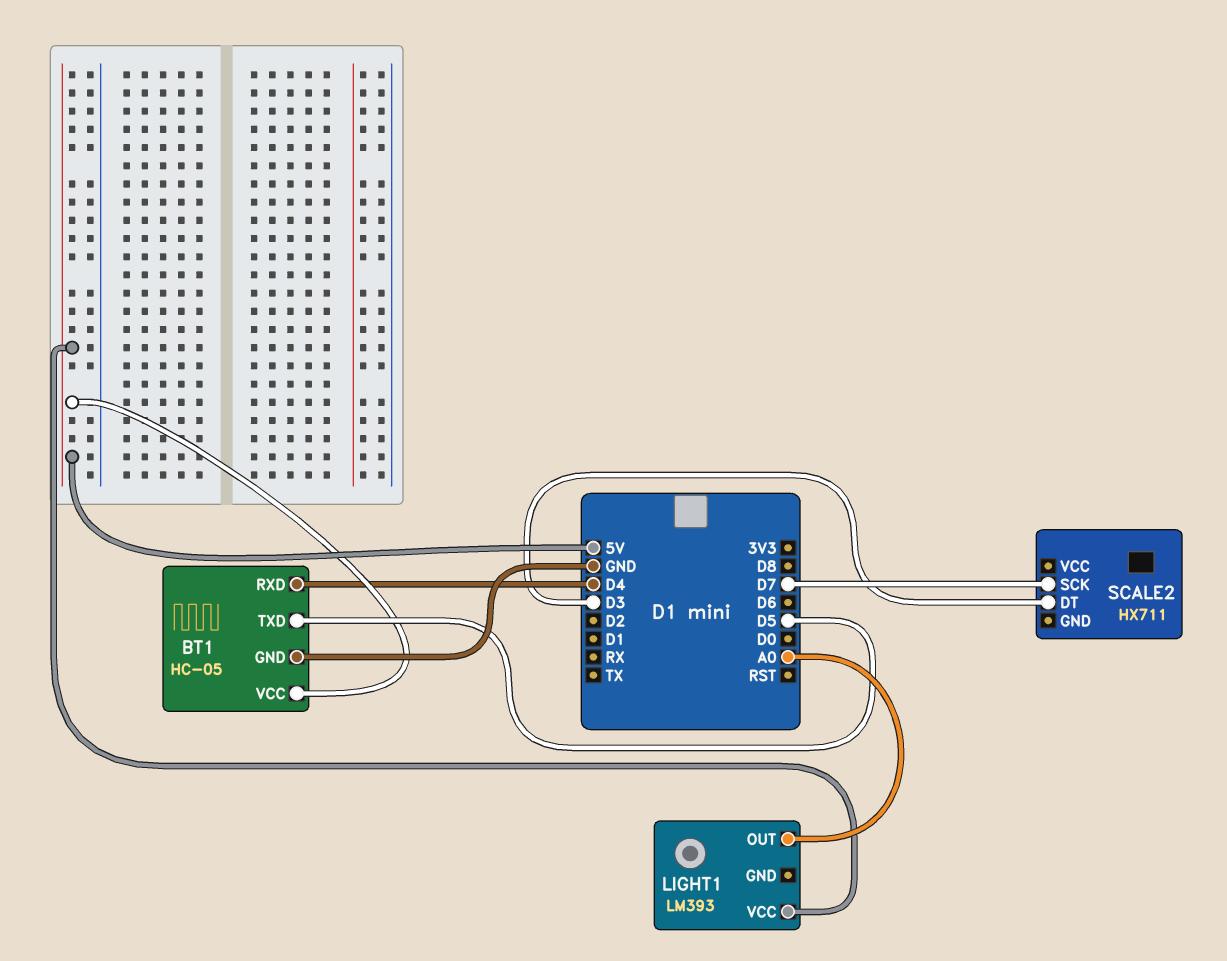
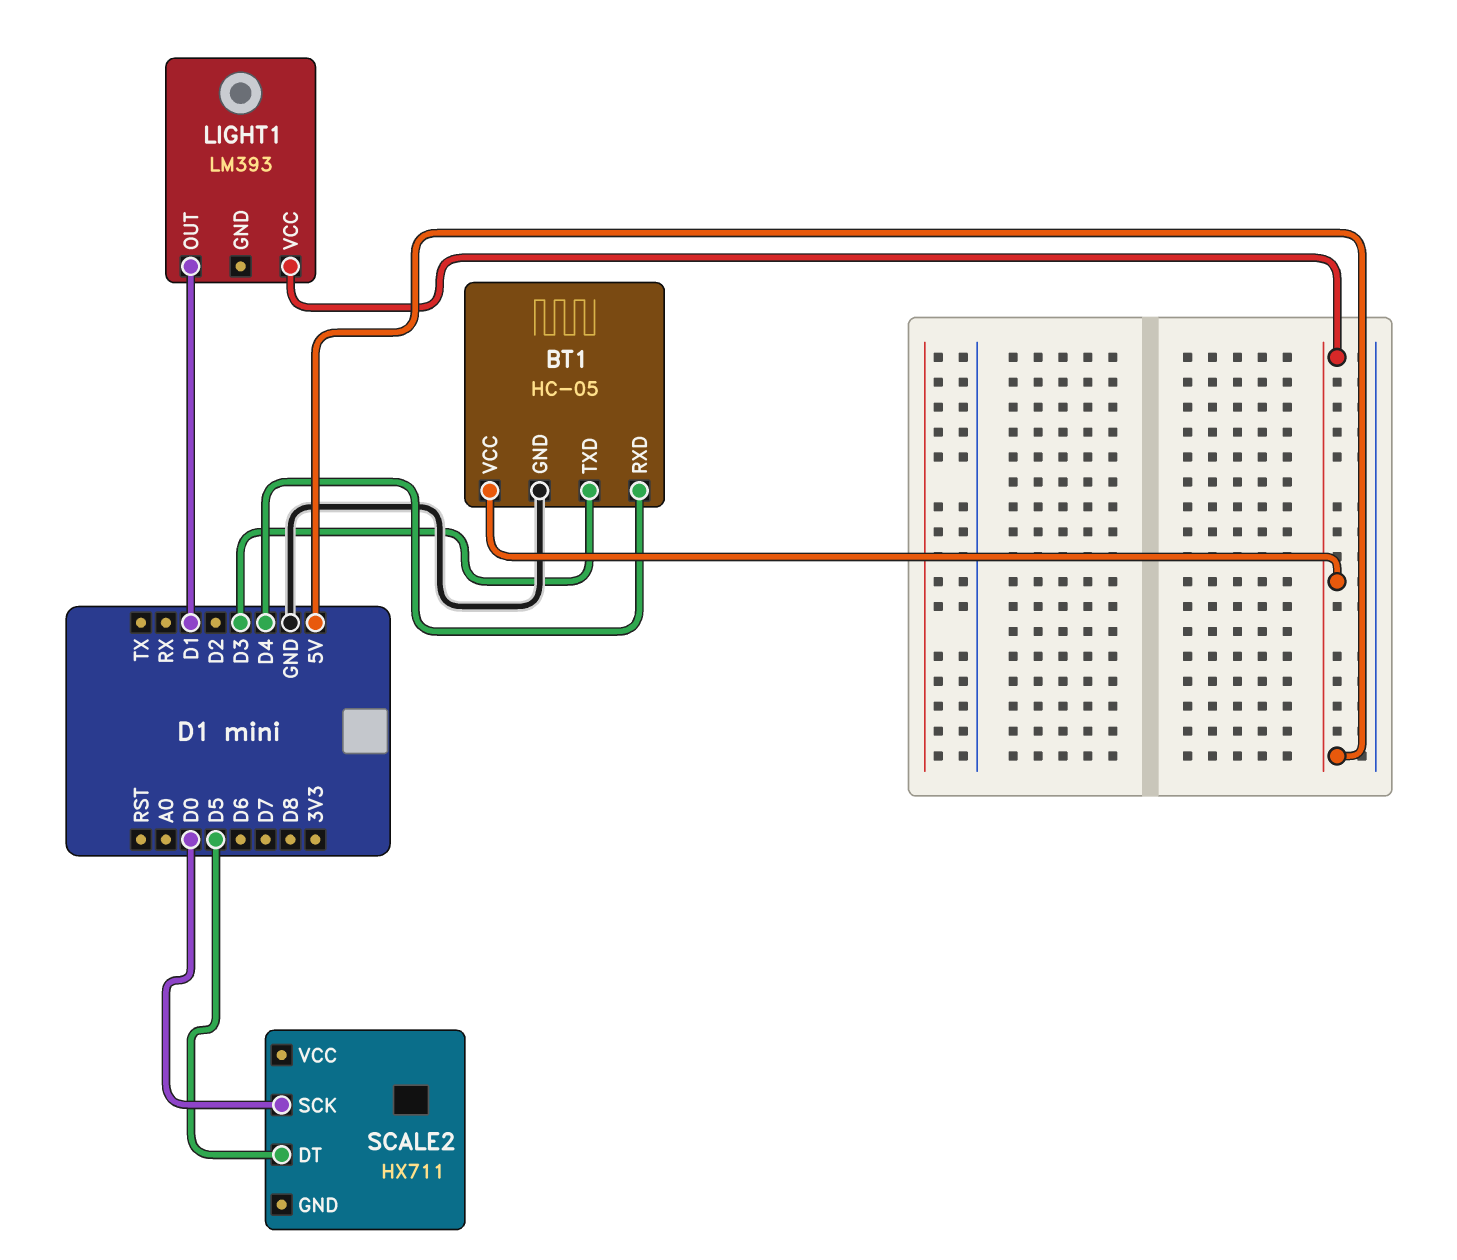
BT1 pin TXD: D5 -> D3
LIGHT1 pin OUT: A0 -> D1
SCALE2 pin DT: D3 -> D5
SCALE2 pin SCK: D7 -> D0

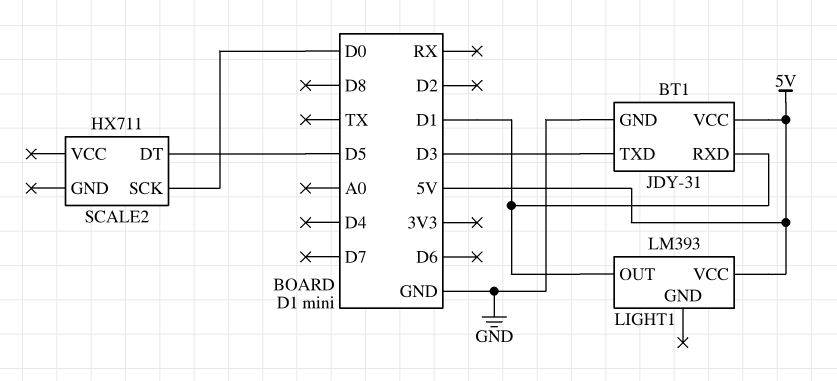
BT1: HC-05 -> JDY-31
BT1 pin RXD: D4 -> D1

